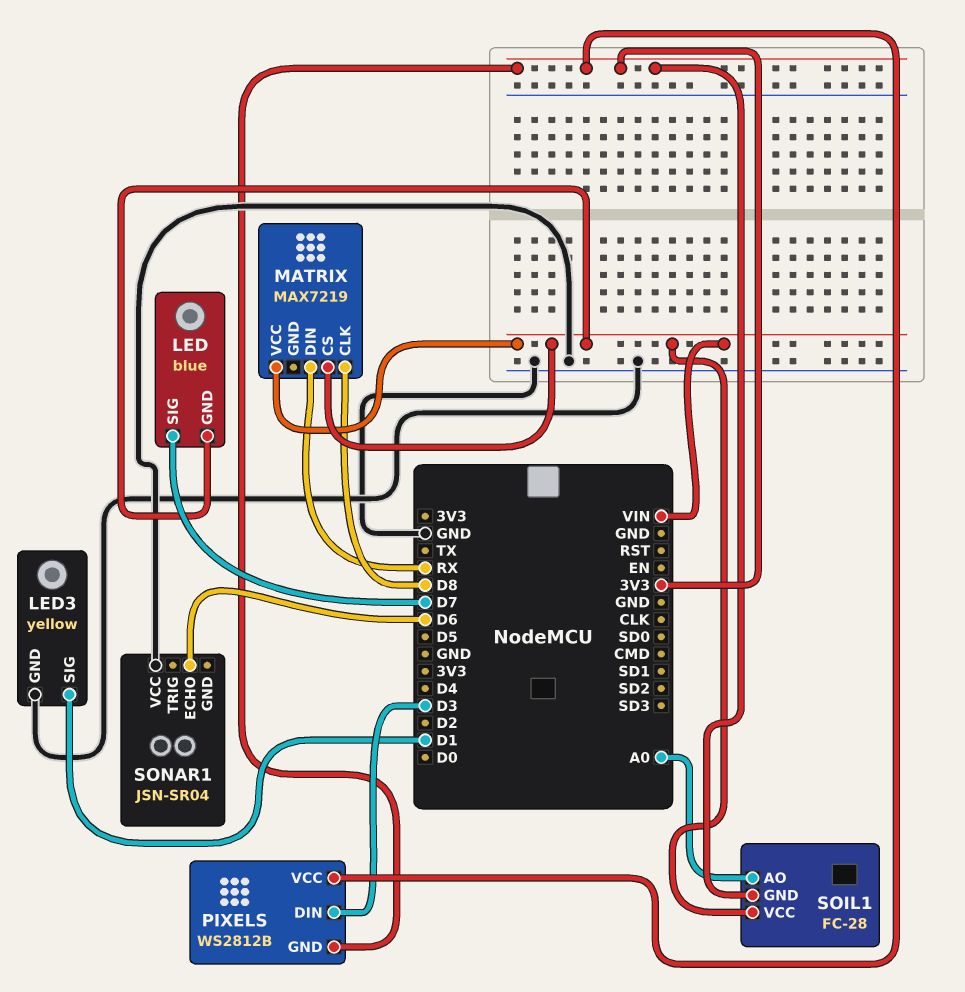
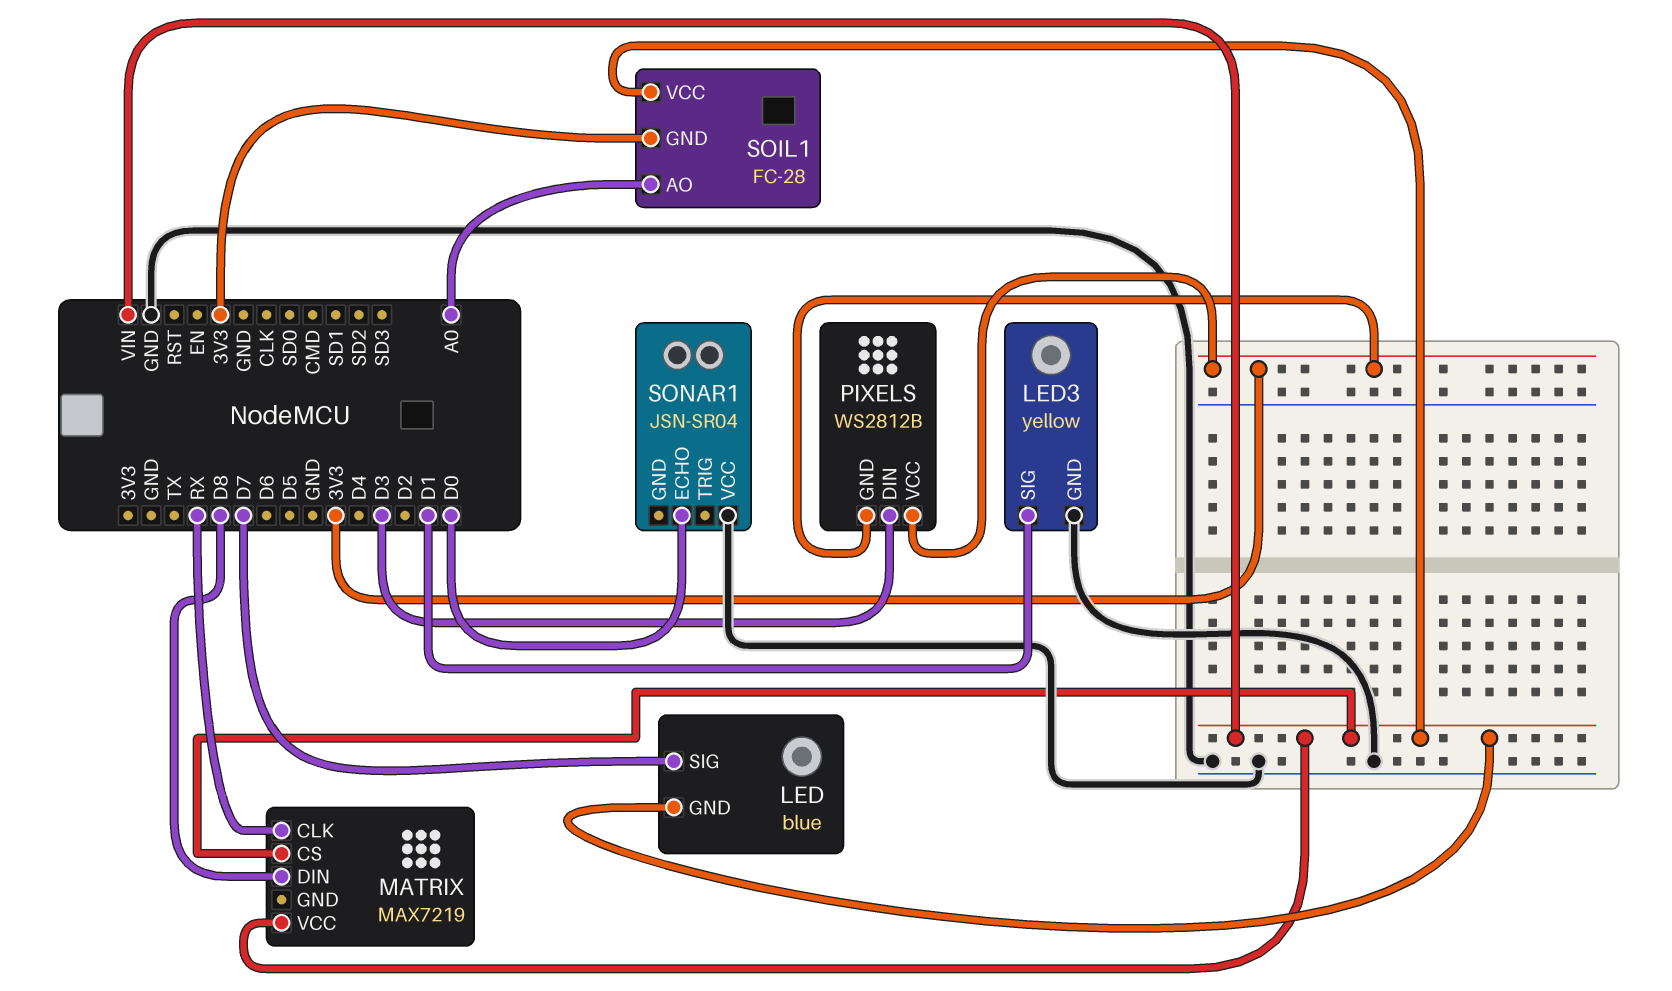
MATRIX pin CLK: D8 -> RX
MATRIX pin DIN: RX -> D8
SONAR1 pin ECHO: D6 -> D0

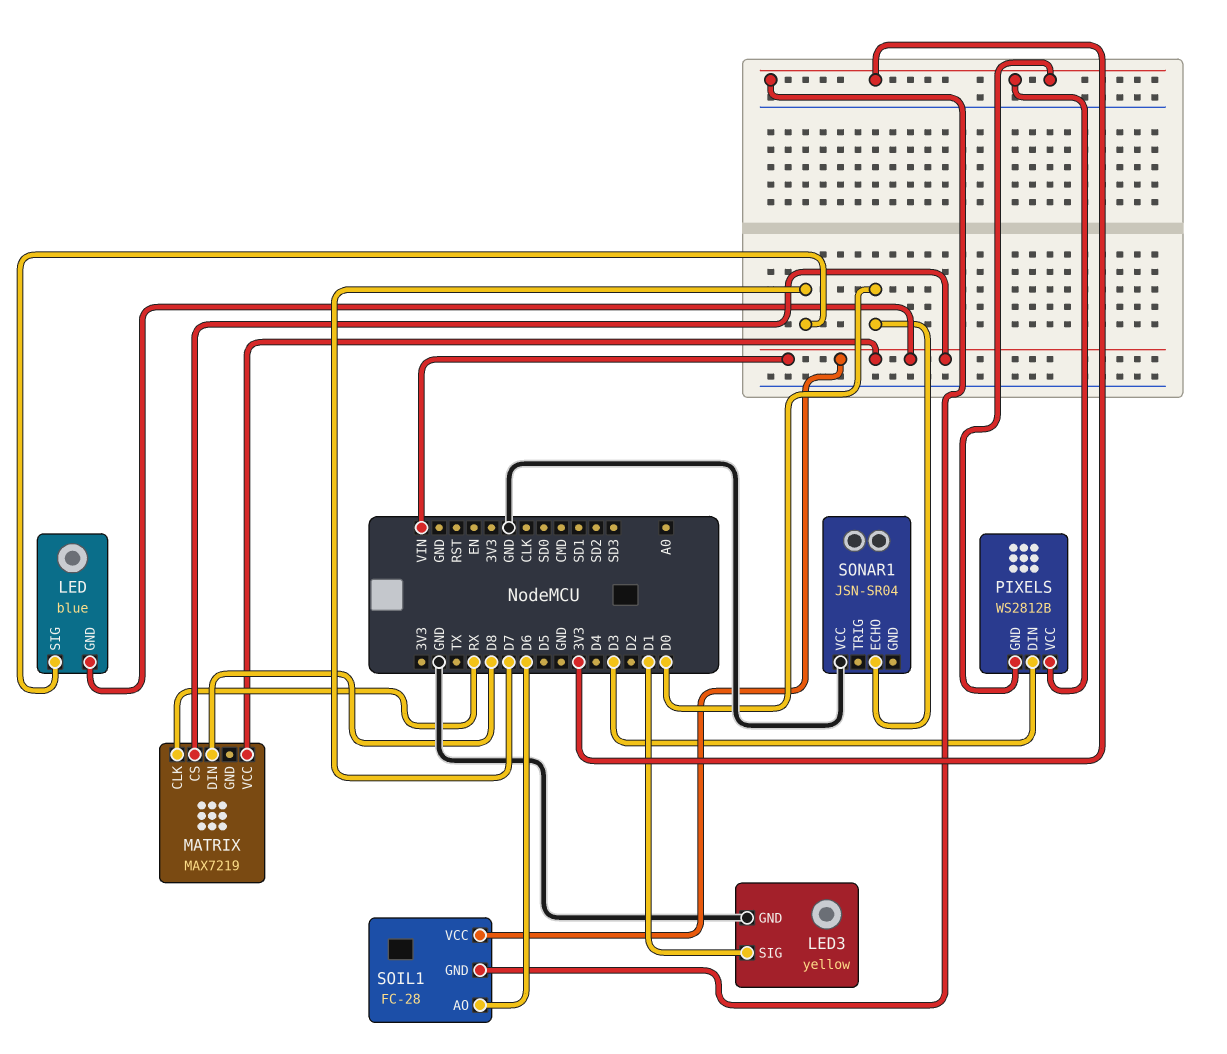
SOIL1 pin AO: A0 -> D6

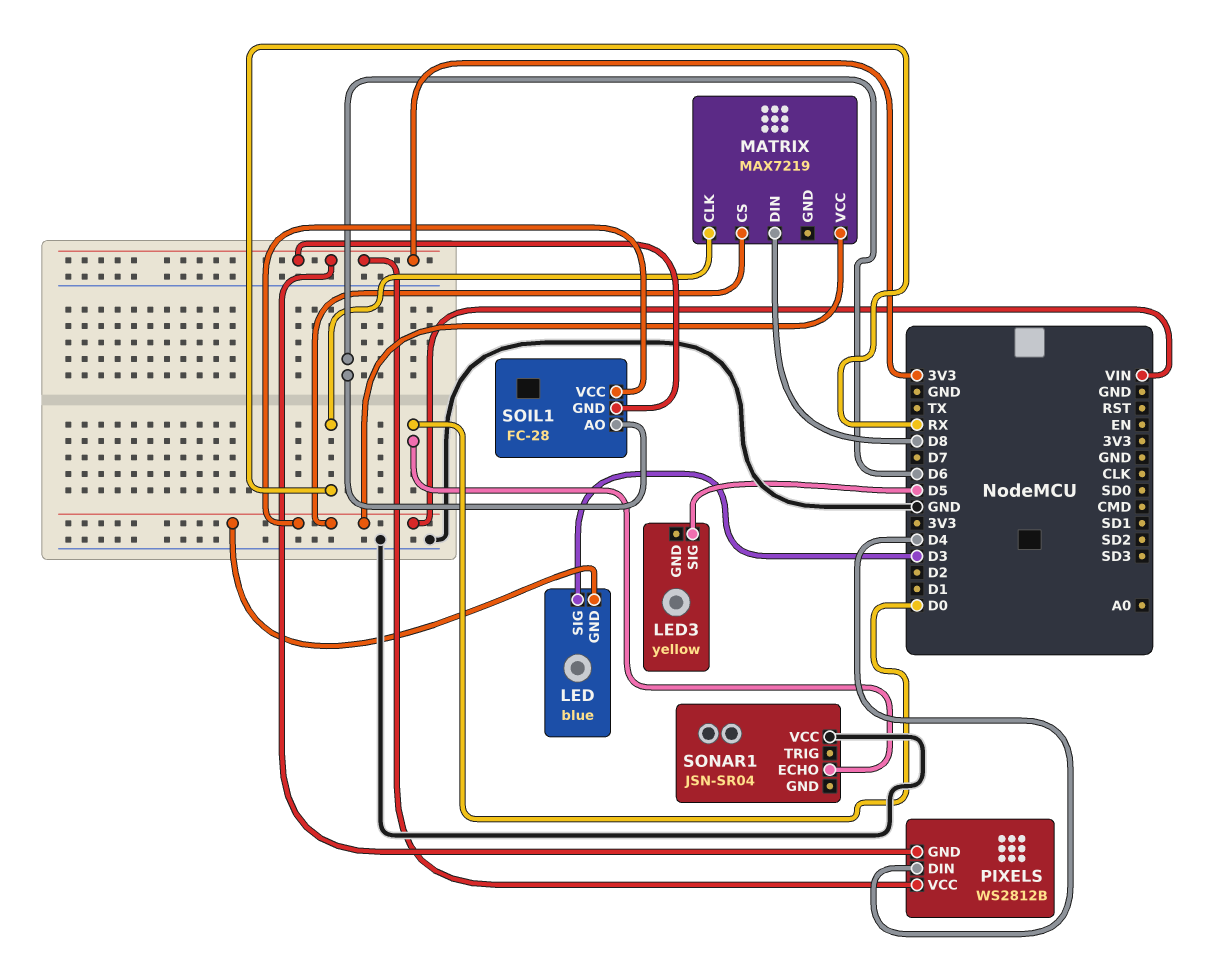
LED pin SIG: D7 -> D3
LED3 pin GND: GND -> none
LED3 pin SIG: D1 -> D5
PIXELS pin DIN: D3 -> D4

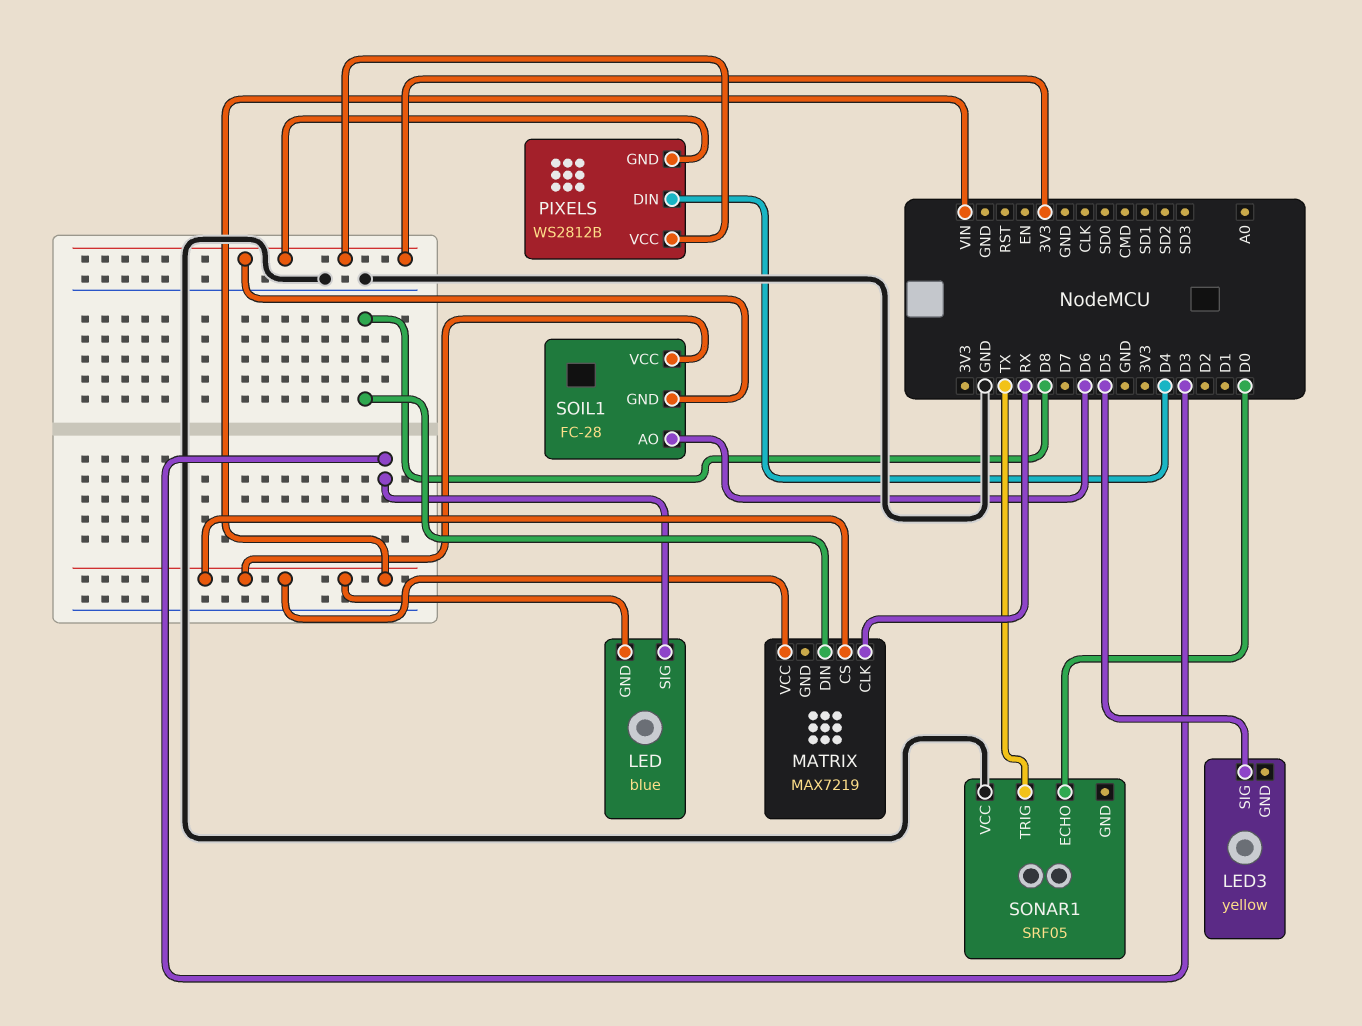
SONAR1: JSN-SR04 -> SRF05
SONAR1 pin TRIG: none -> TX

